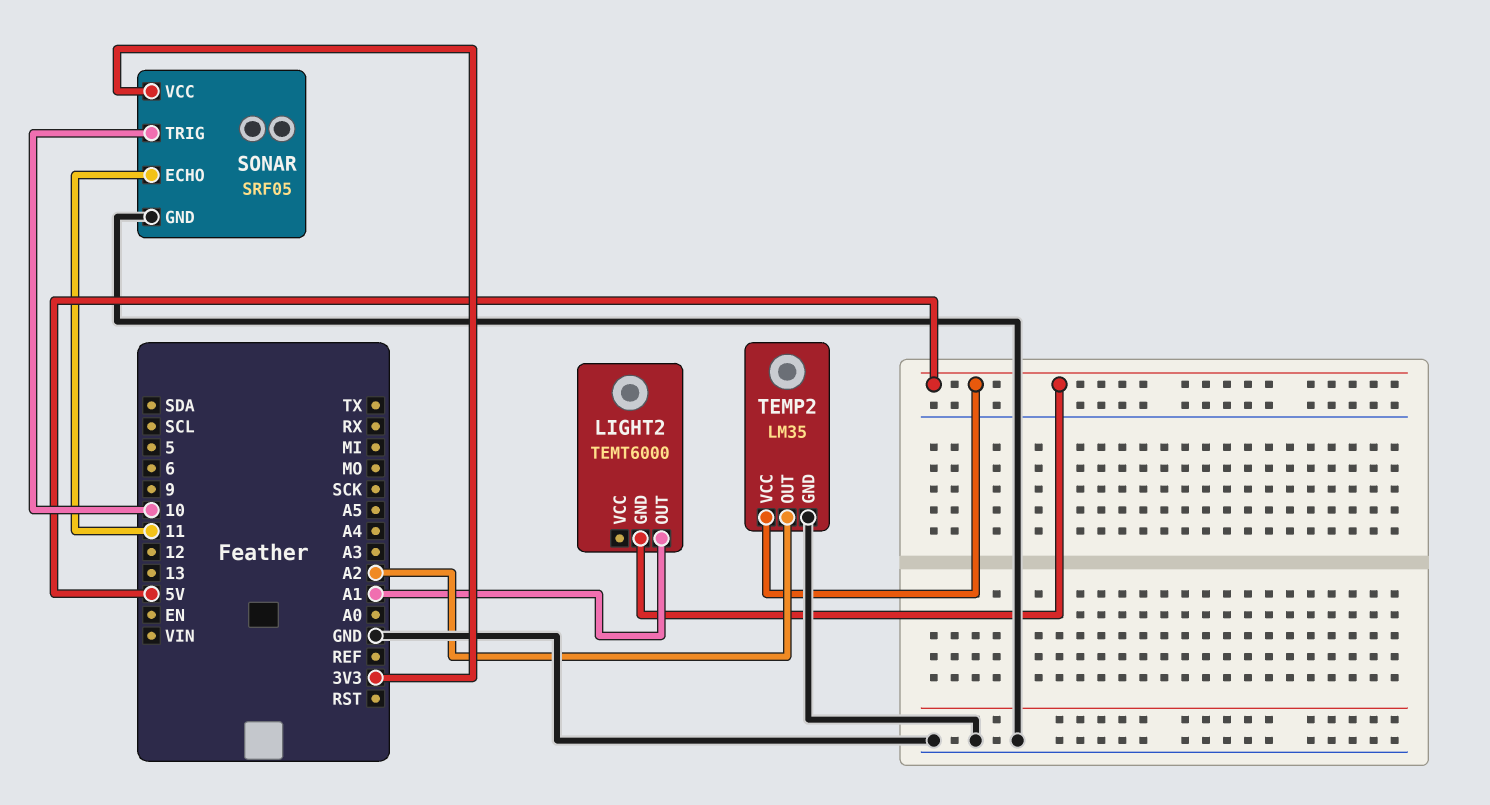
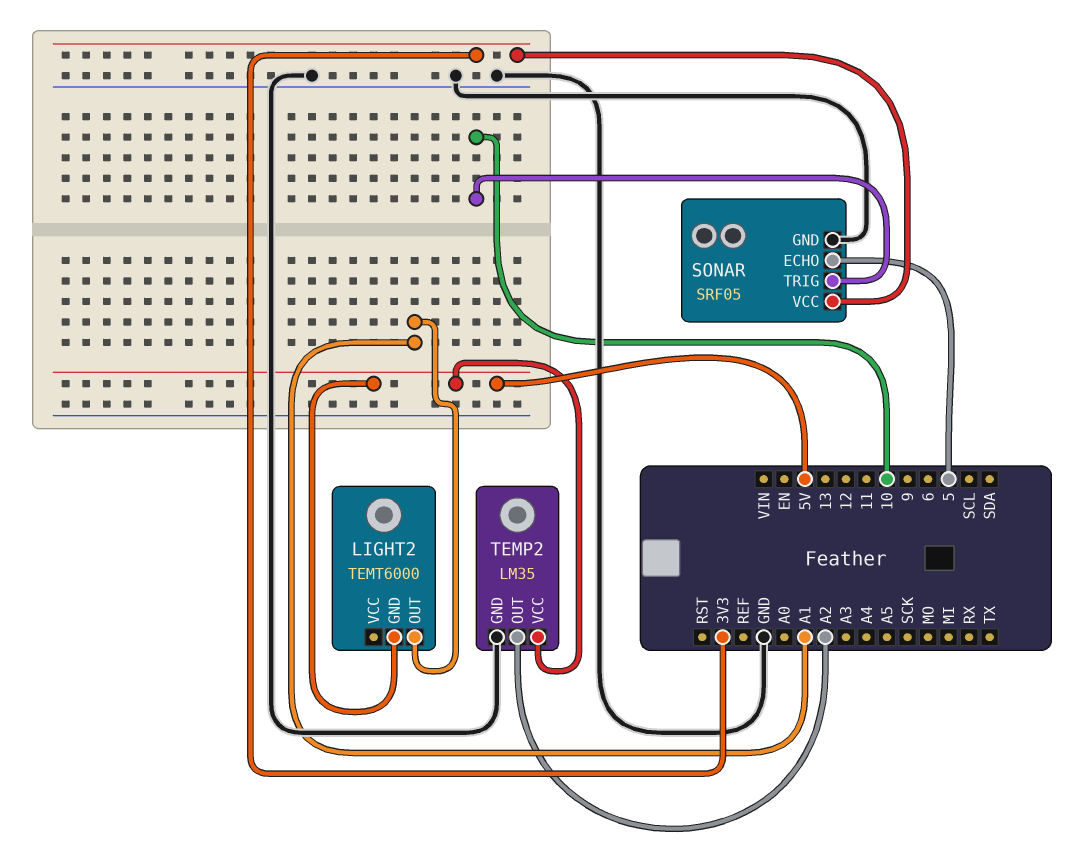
SONAR pin ECHO: 11 -> 5

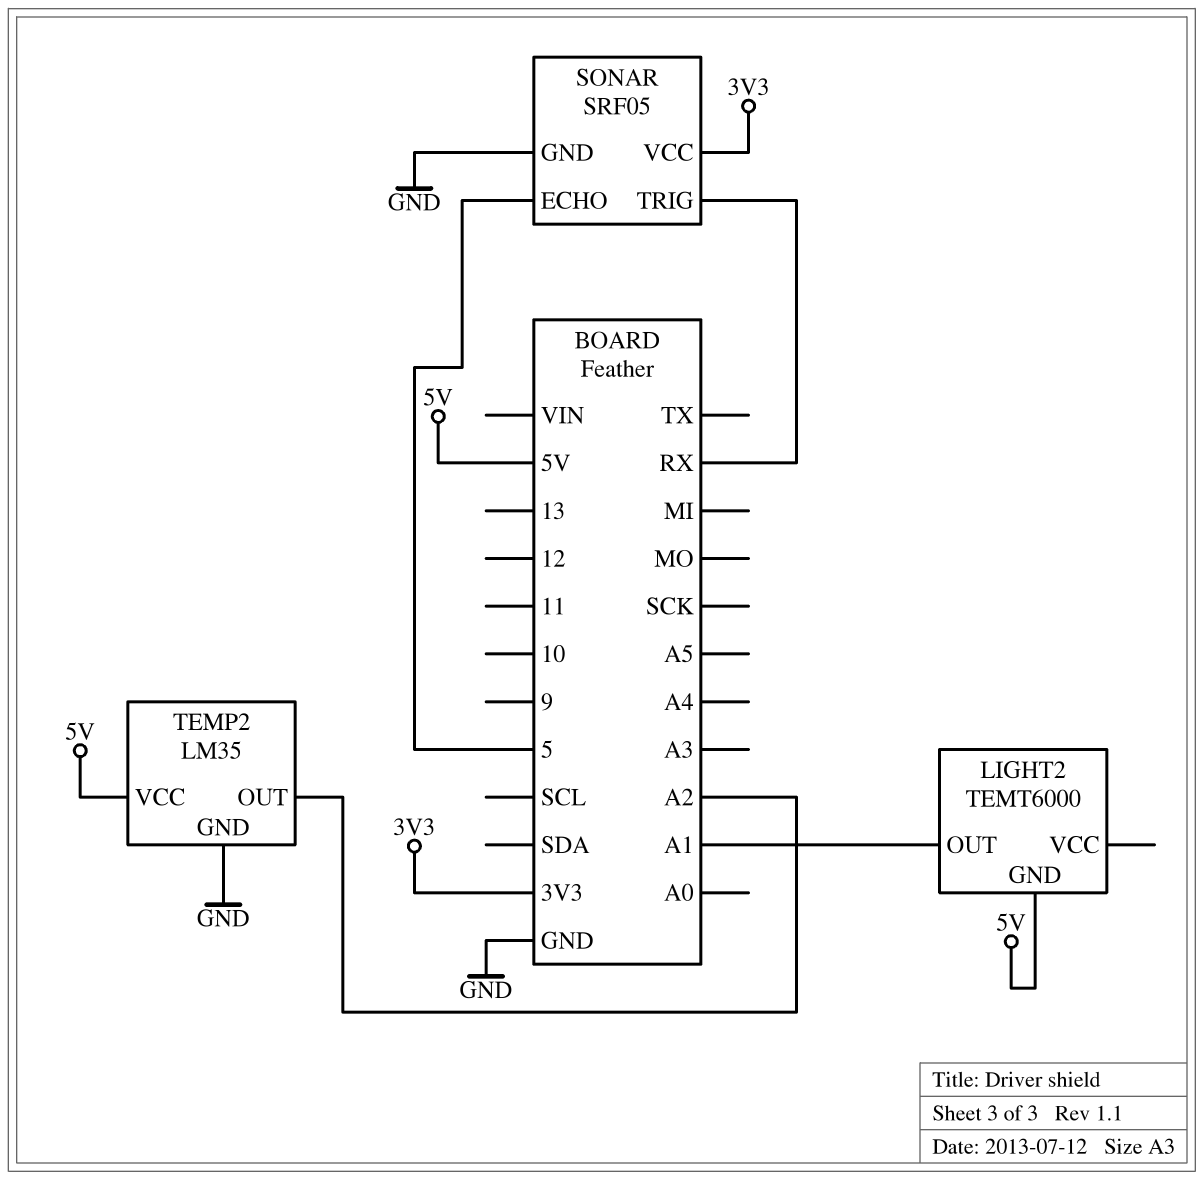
SONAR pin TRIG: 10 -> RX

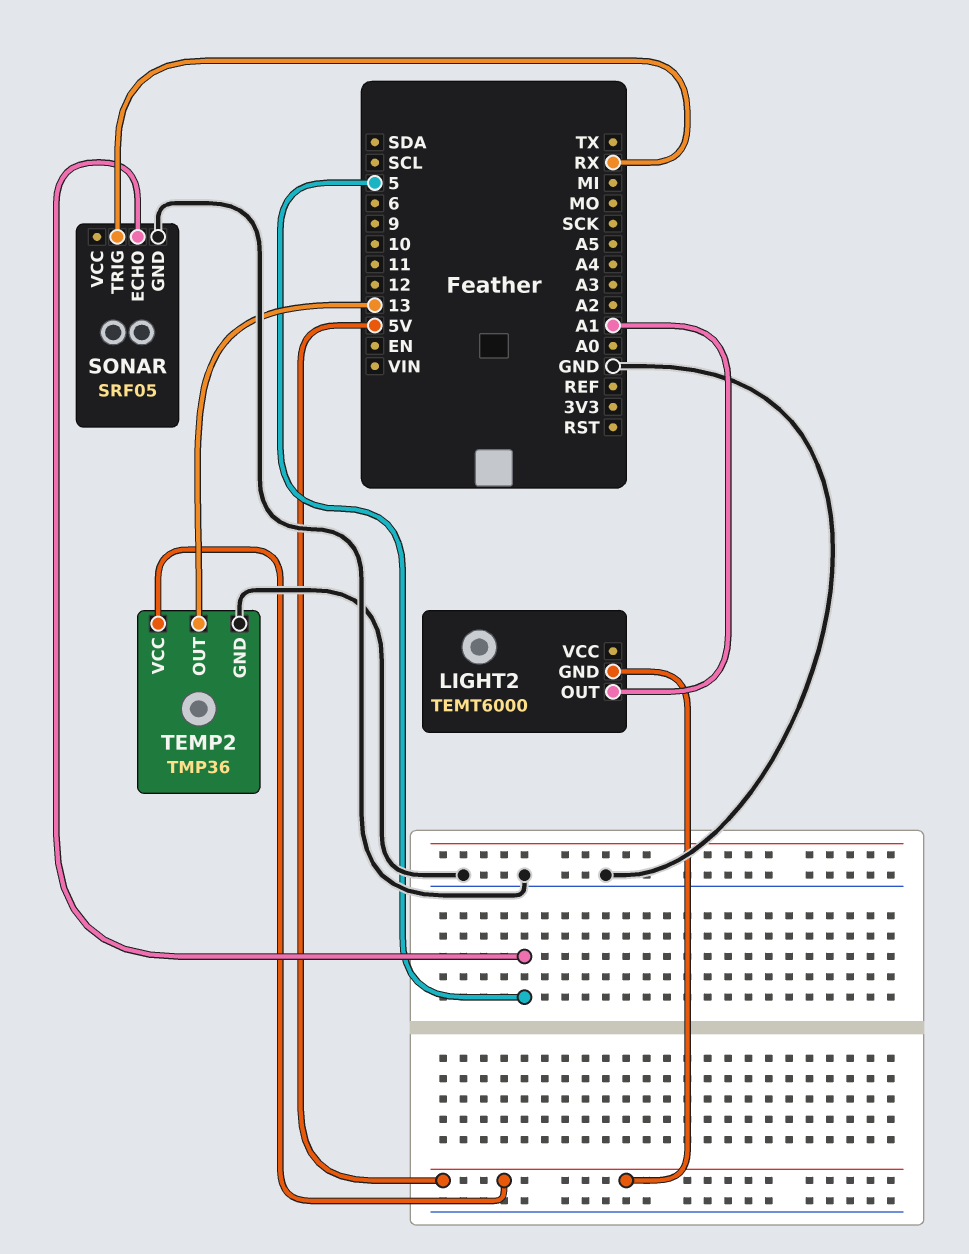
SONAR pin VCC: 3V3 -> none
TEMP2: LM35 -> TMP36
TEMP2 pin OUT: A2 -> 13

